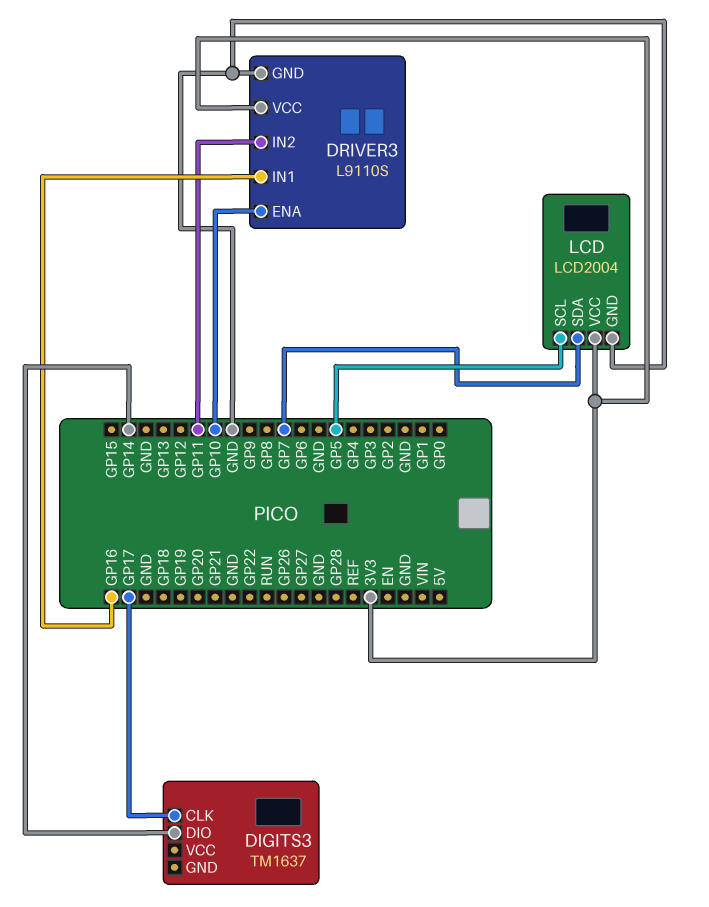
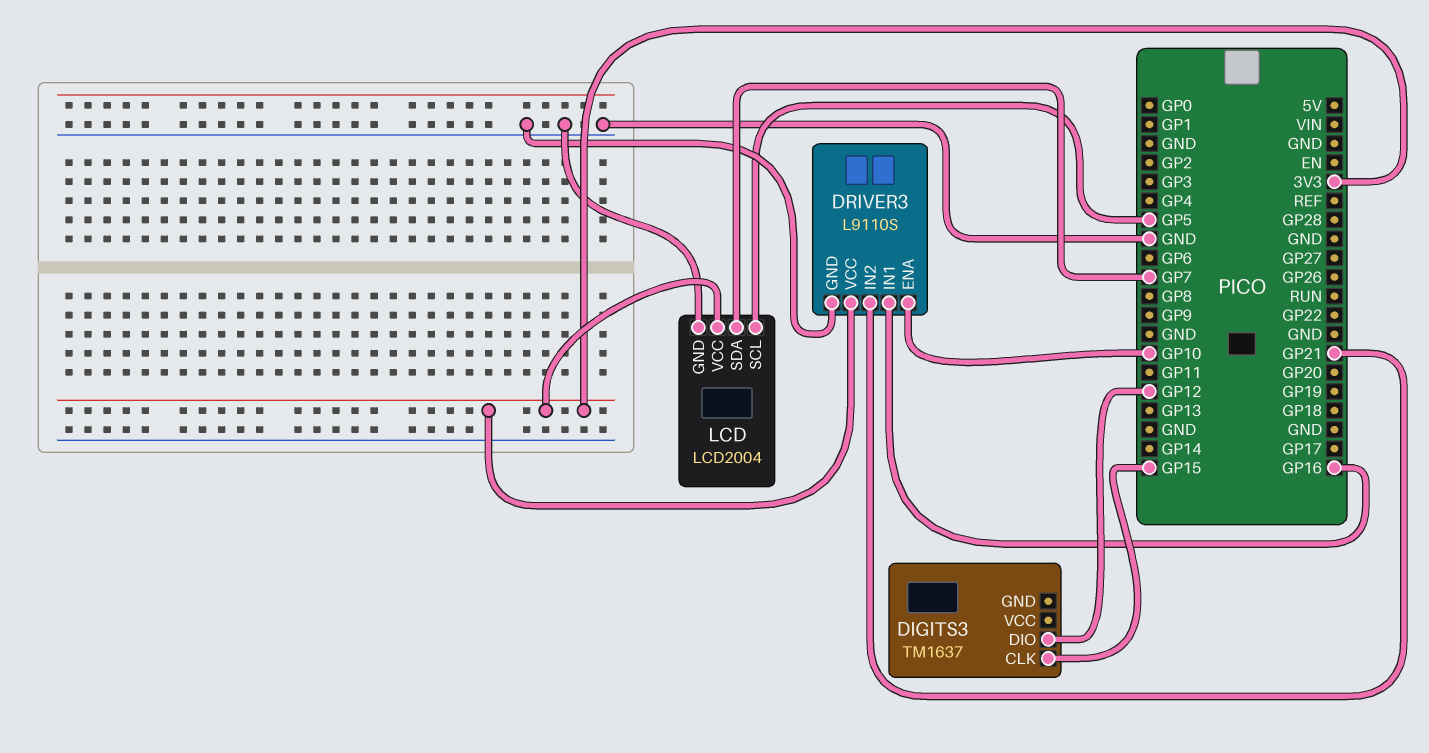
DIGITS3 pin CLK: GP17 -> GP15
DIGITS3 pin DIO: GP14 -> GP12
DRIVER3 pin IN2: GP11 -> GP21

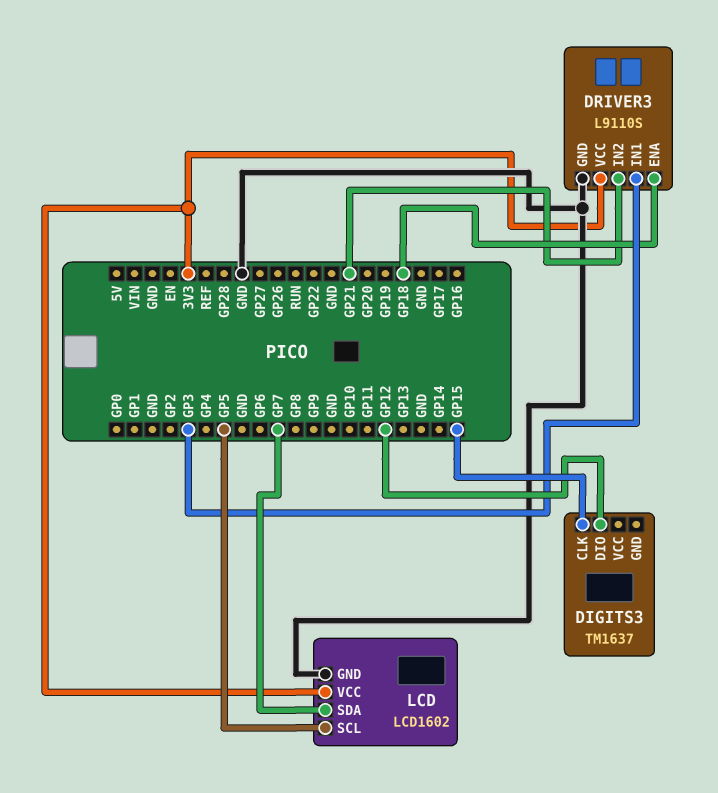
DRIVER3 pin ENA: GP10 -> GP18
DRIVER3 pin IN1: GP16 -> GP3
LCD: LCD2004 -> LCD1602

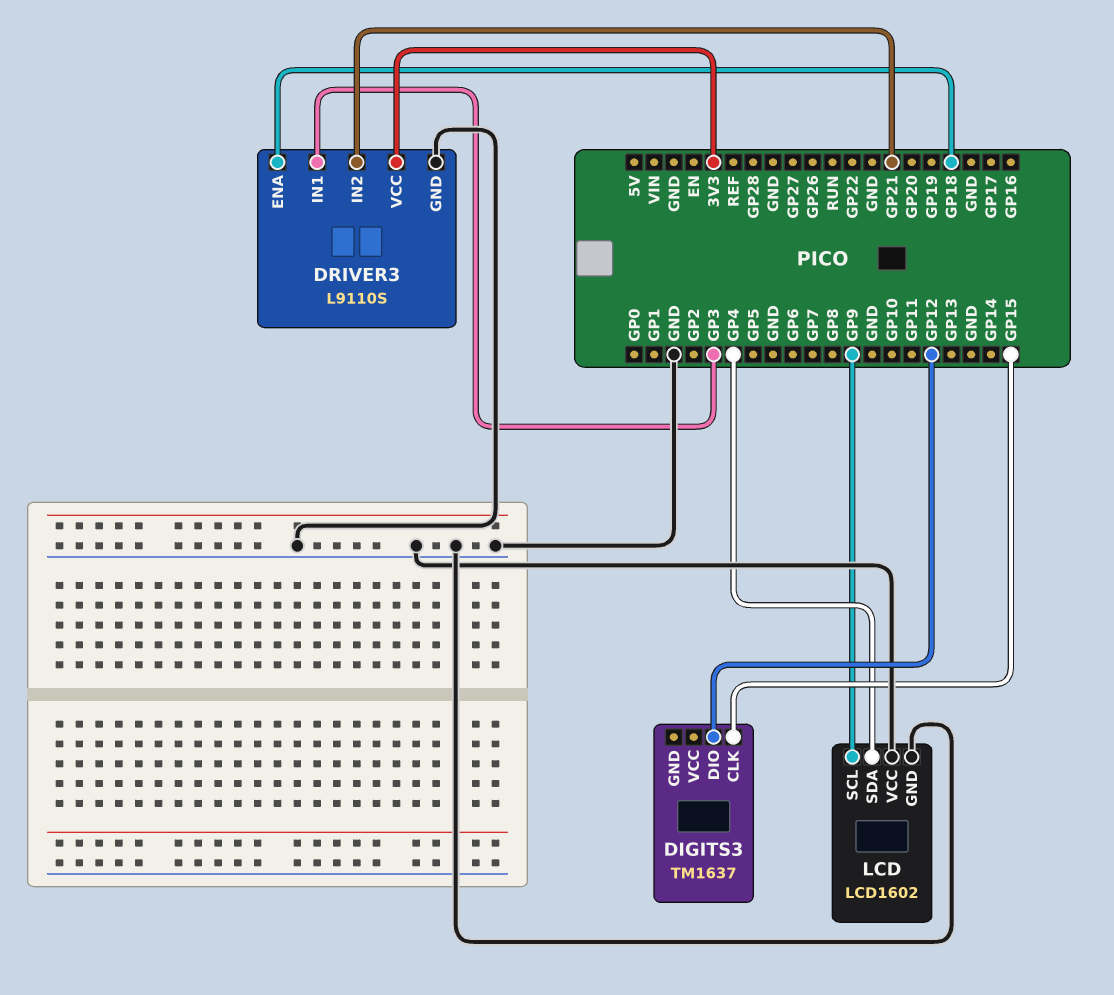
LCD pin SCL: GP5 -> GP9
LCD pin SDA: GP7 -> GP4
LCD pin VCC: 3V3 -> GND

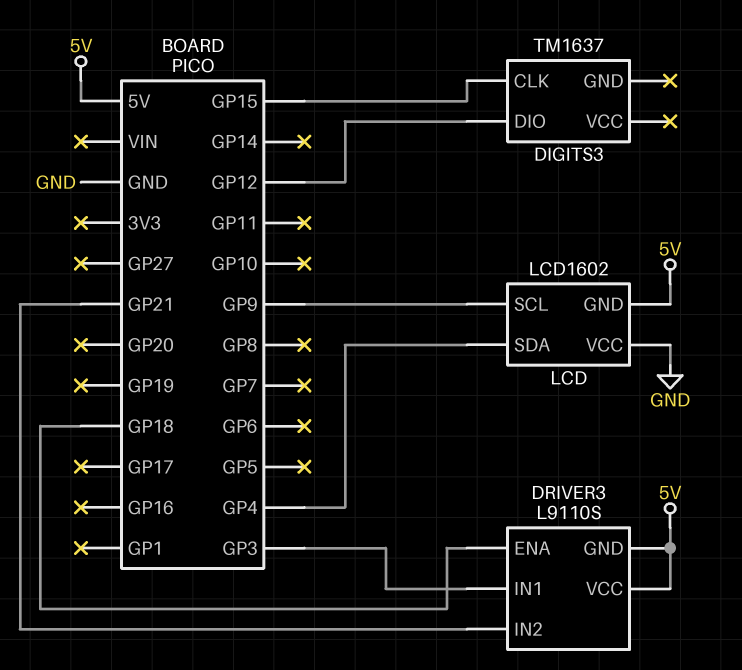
DRIVER3 pin GND: GND -> 5V
DRIVER3 pin VCC: 3V3 -> 5V
LCD pin GND: GND -> 5V

